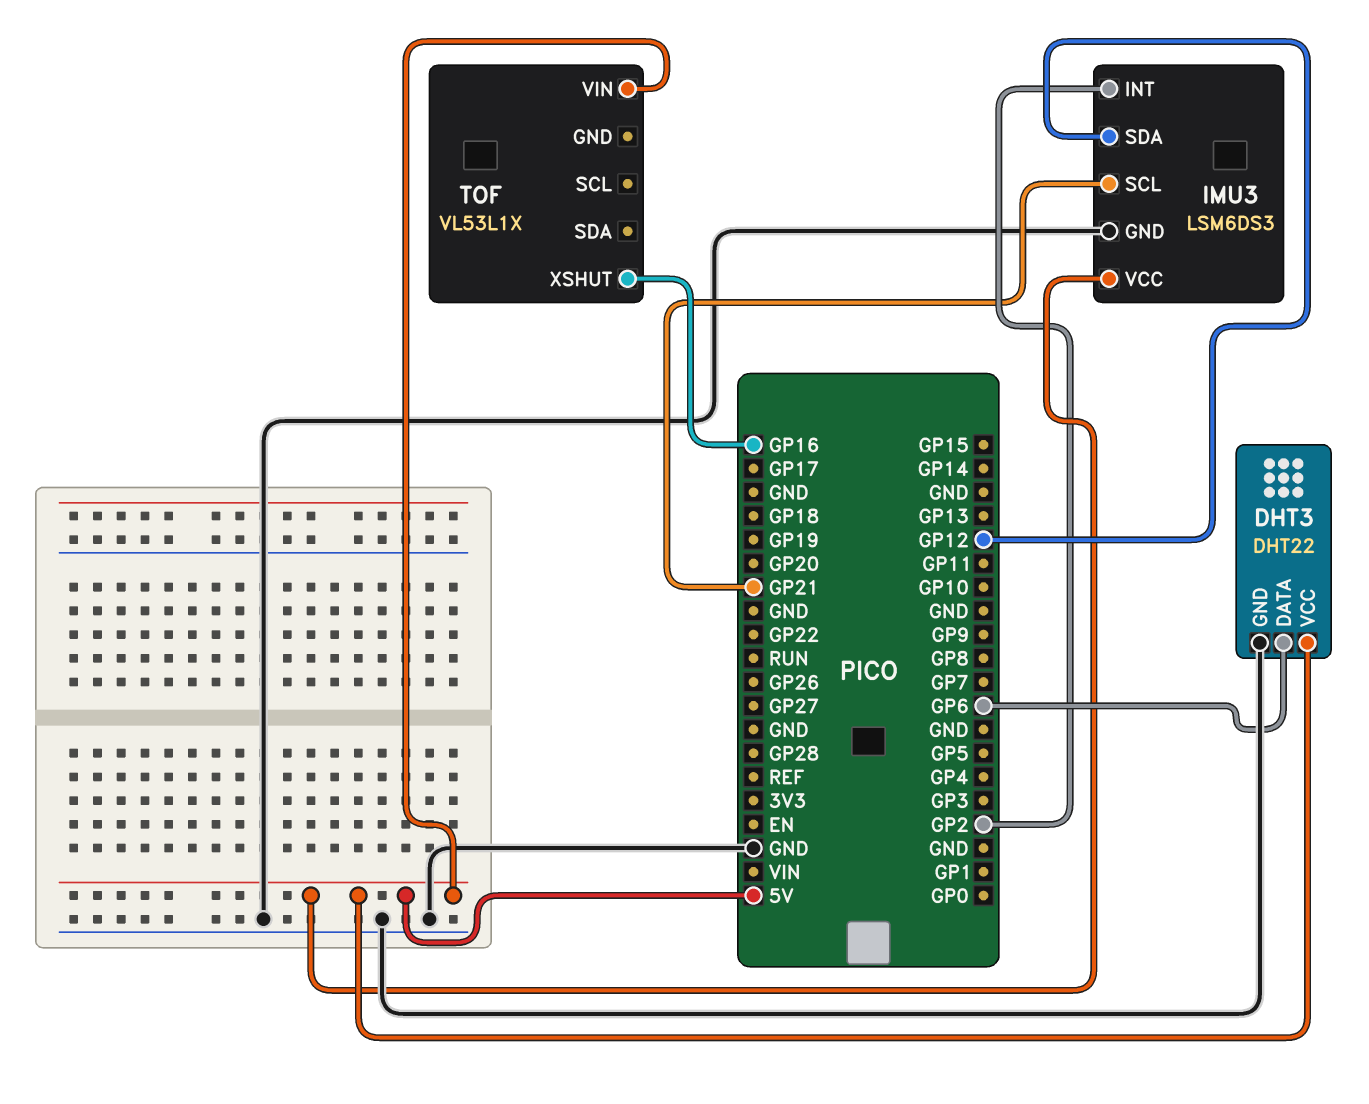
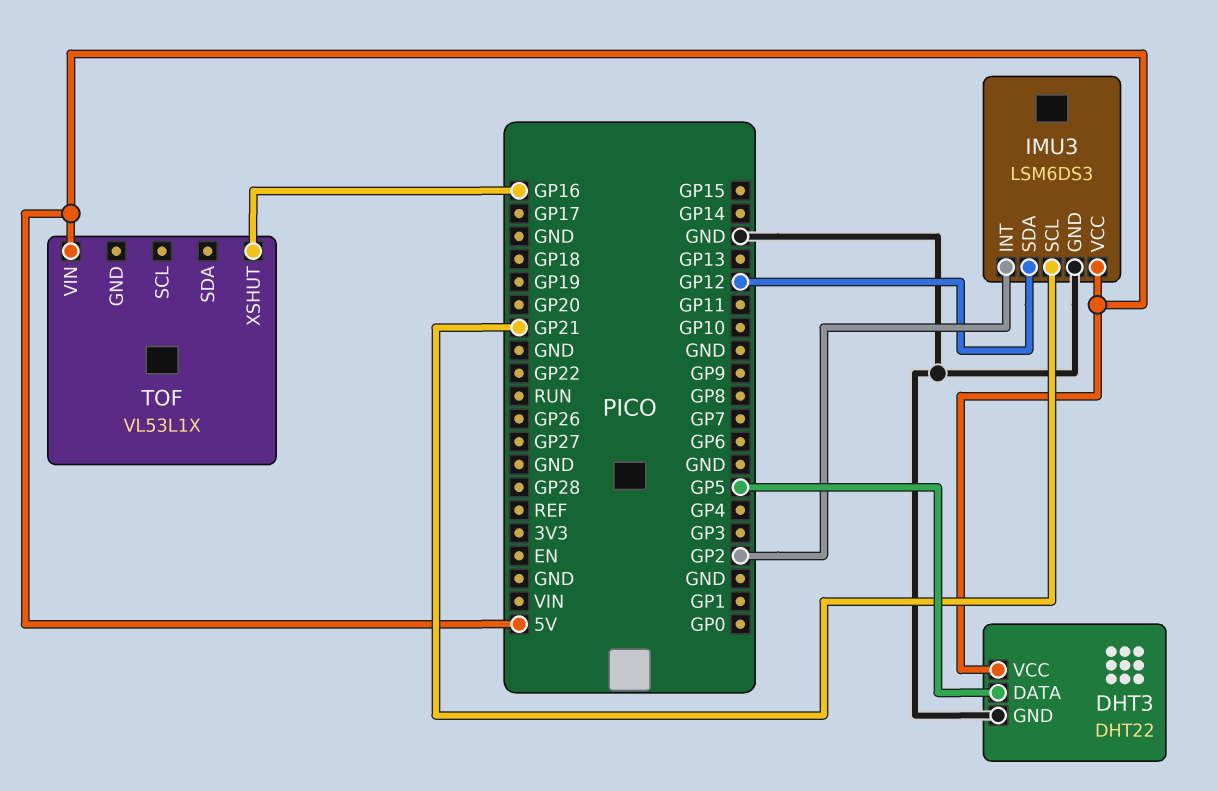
DHT3 pin DATA: GP6 -> GP5

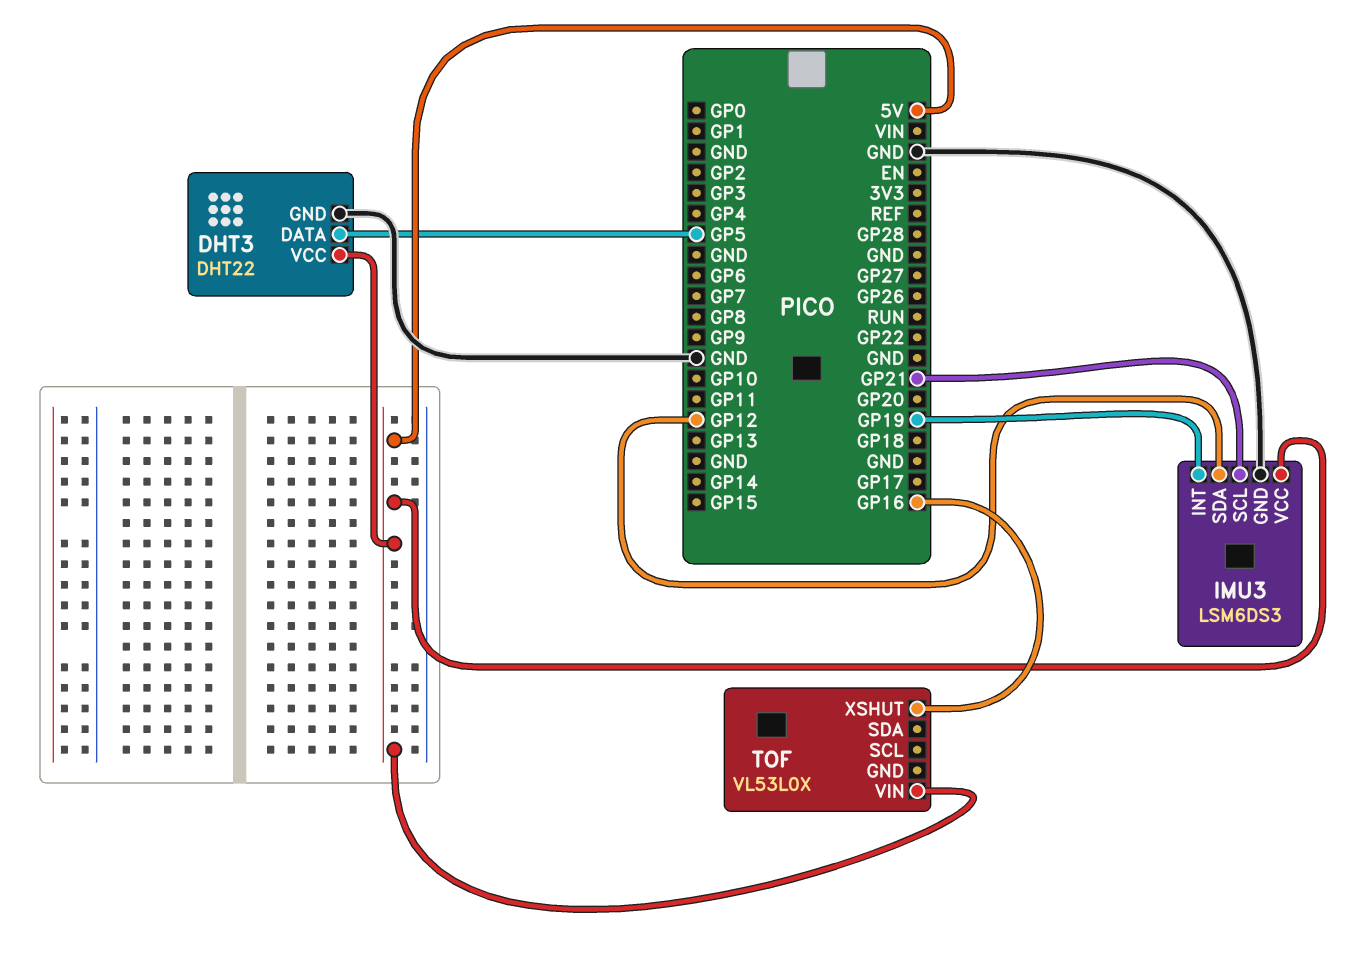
IMU3 pin INT: GP2 -> GP19
TOF: VL53L1X -> VL53L0X

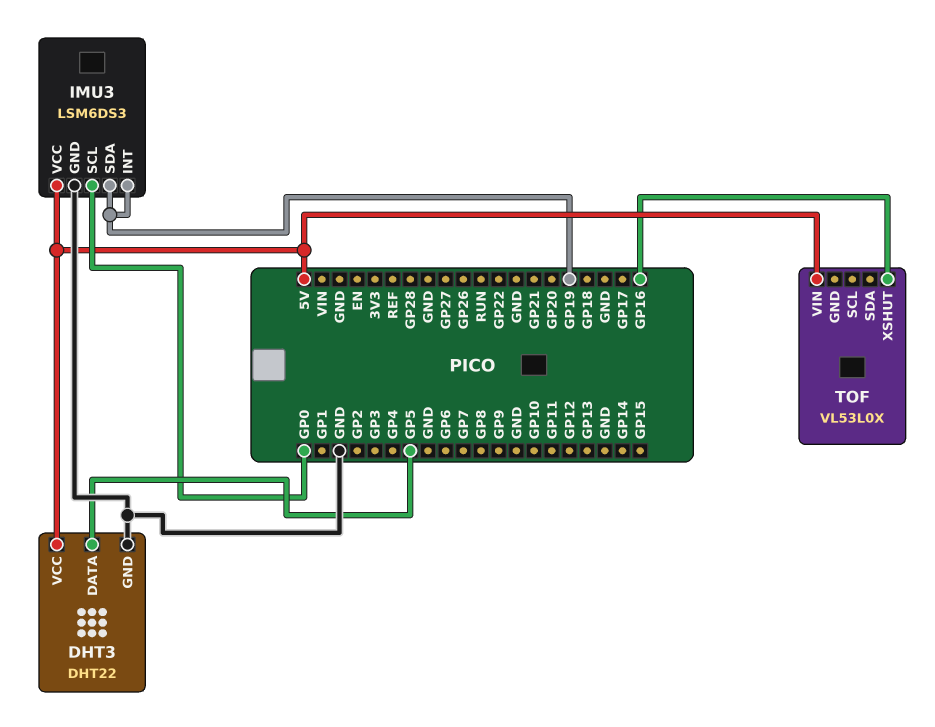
IMU3 pin SCL: GP21 -> GP0
IMU3 pin SDA: GP12 -> GP19

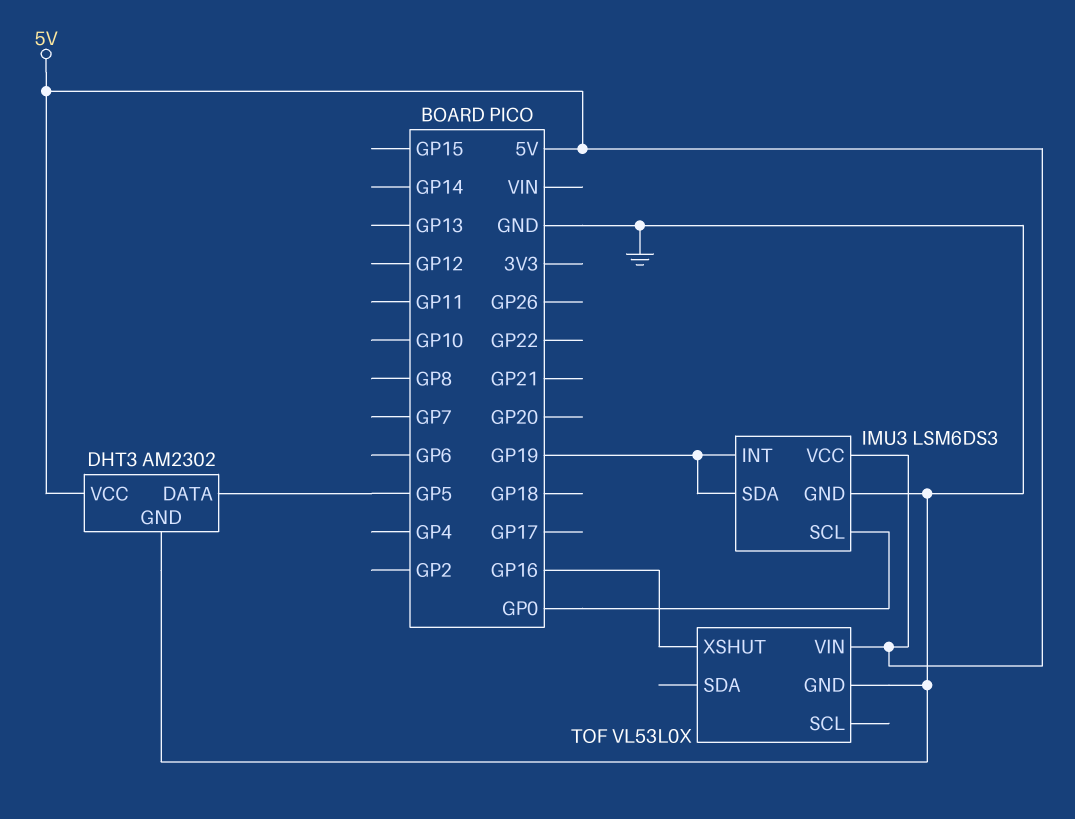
DHT3: DHT22 -> AM2302
TOF pin GND: none -> GND

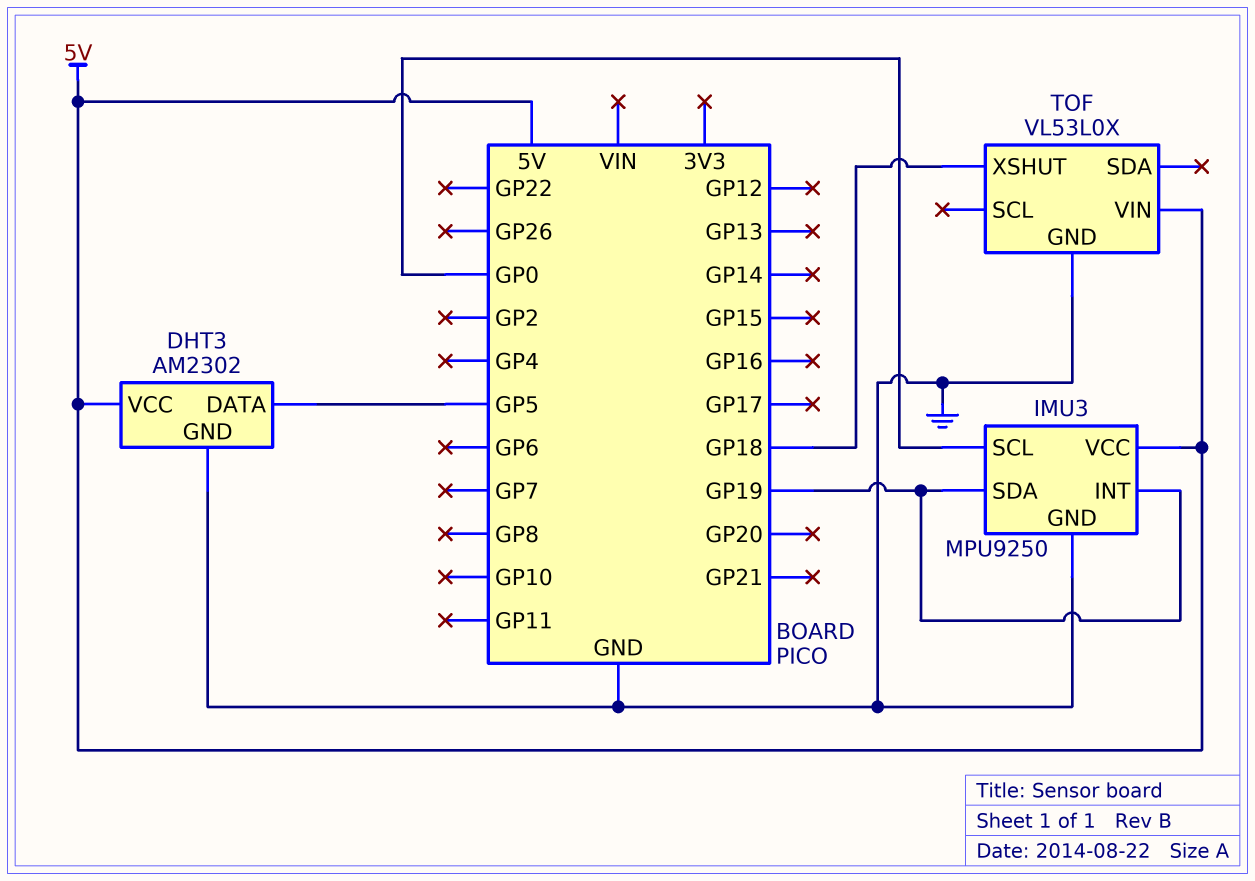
IMU3: LSM6DS3 -> MPU9250
TOF pin XSHUT: GP16 -> GP18

